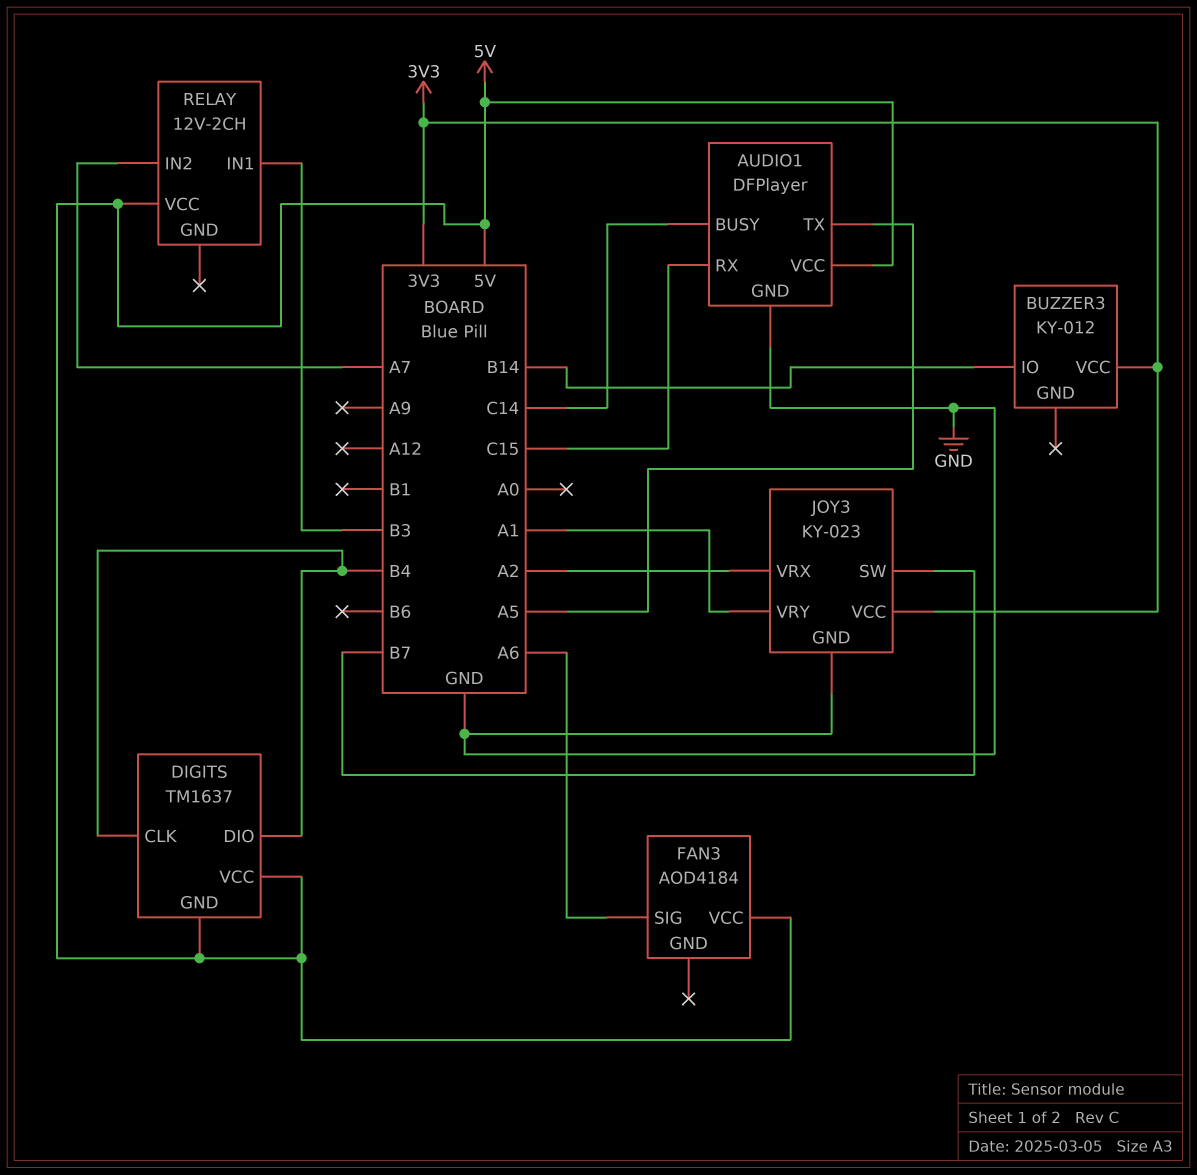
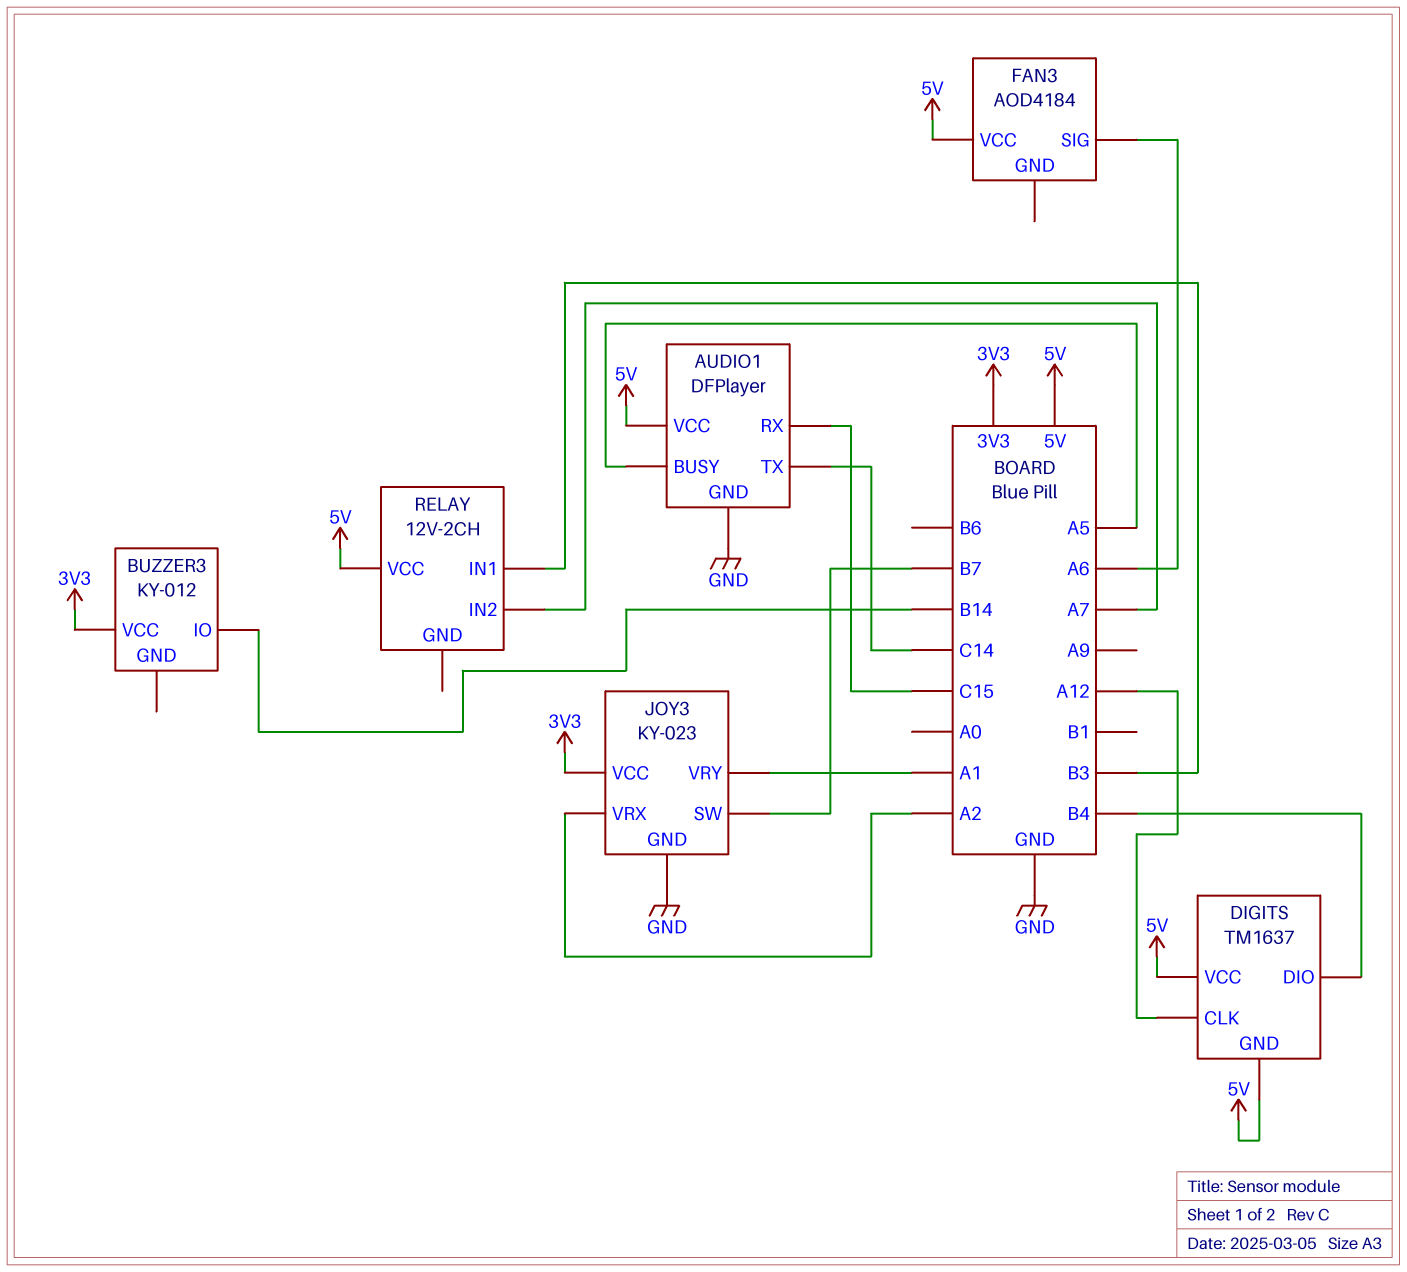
AUDIO1 pin BUSY: C14 -> A5
AUDIO1 pin TX: A5 -> C14
DIGITS pin CLK: B4 -> A12

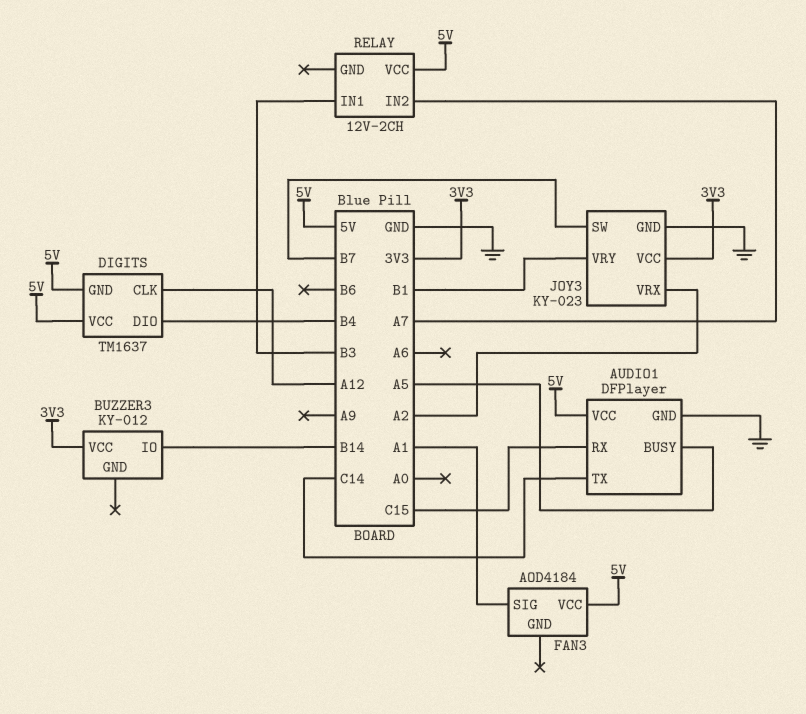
FAN3 pin SIG: A6 -> A1
JOY3 pin VRY: A1 -> B1

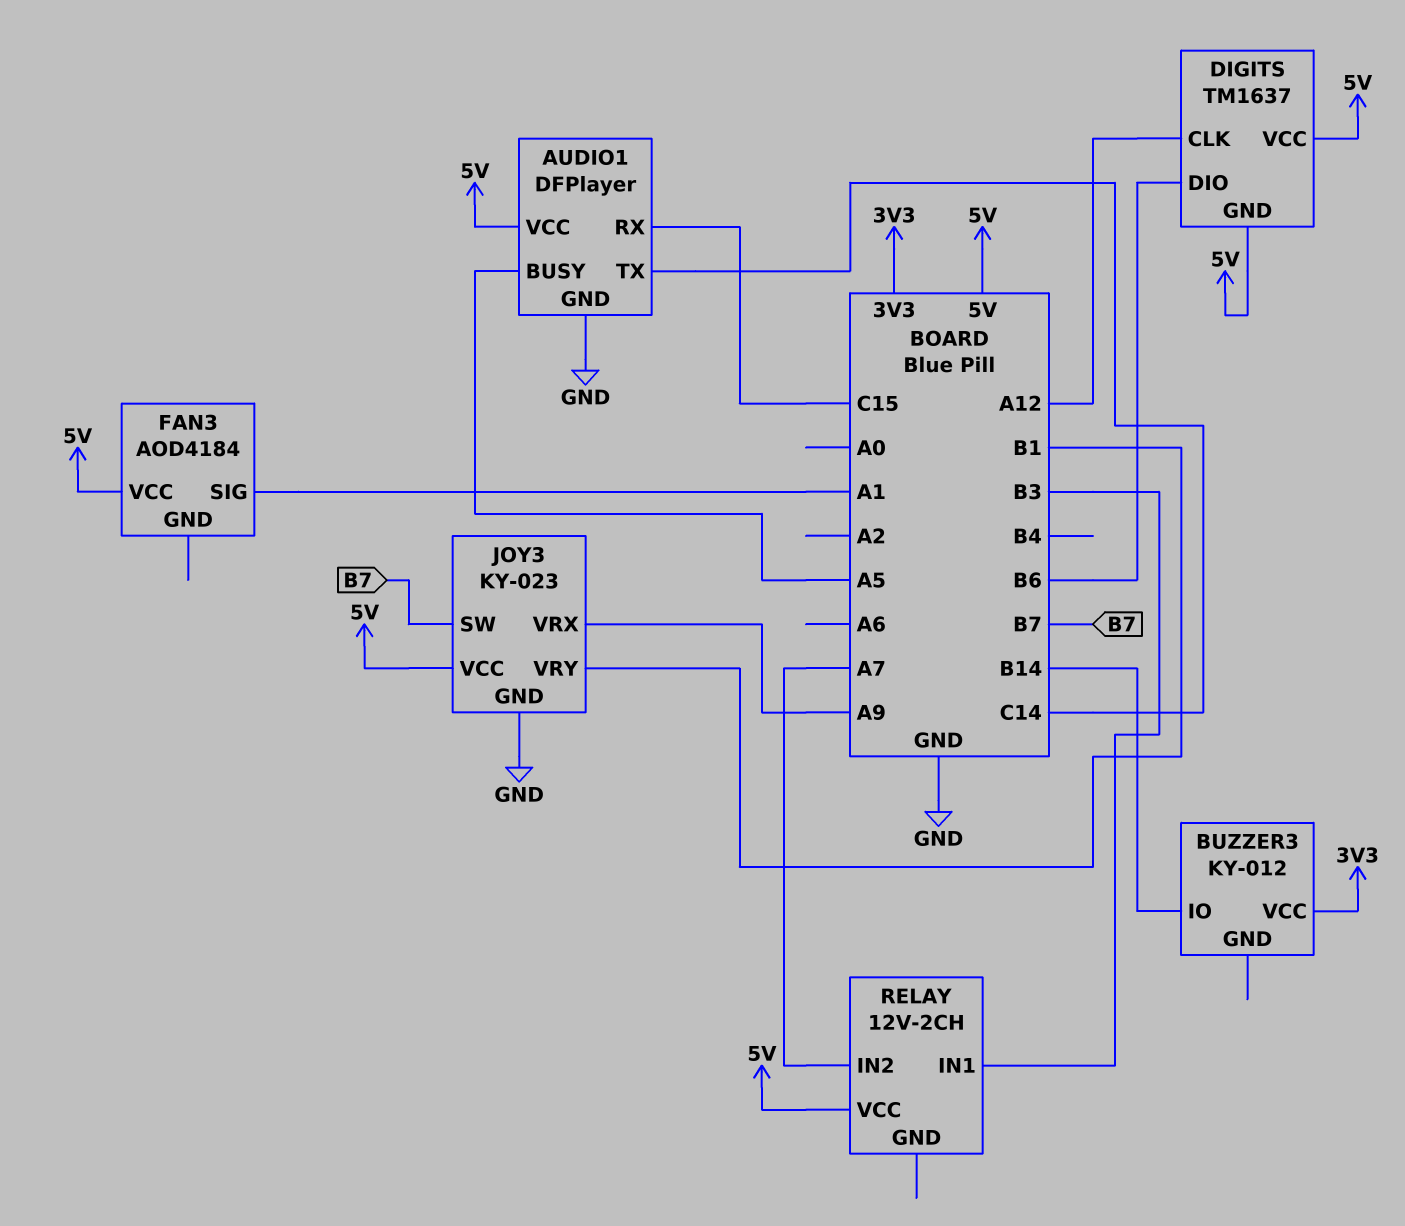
DIGITS pin DIO: B4 -> B6
JOY3 pin VCC: 3V3 -> 5V
JOY3 pin VRX: A2 -> A9

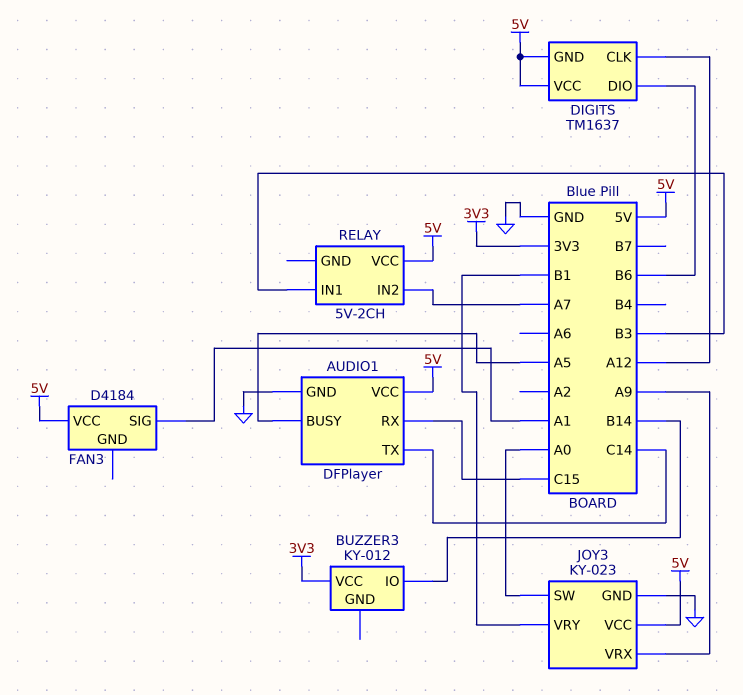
FAN3: AOD4184 -> D4184
JOY3 pin SW: B7 -> A0
RELAY: 12V-2CH -> 5V-2CH

